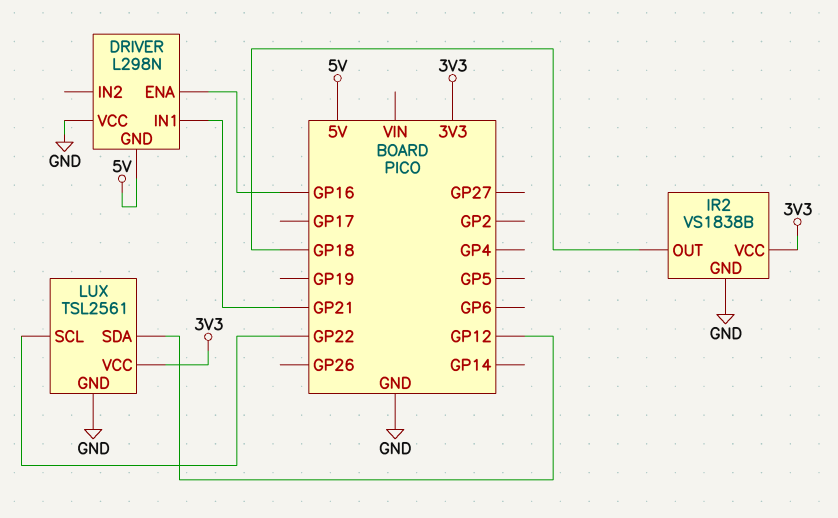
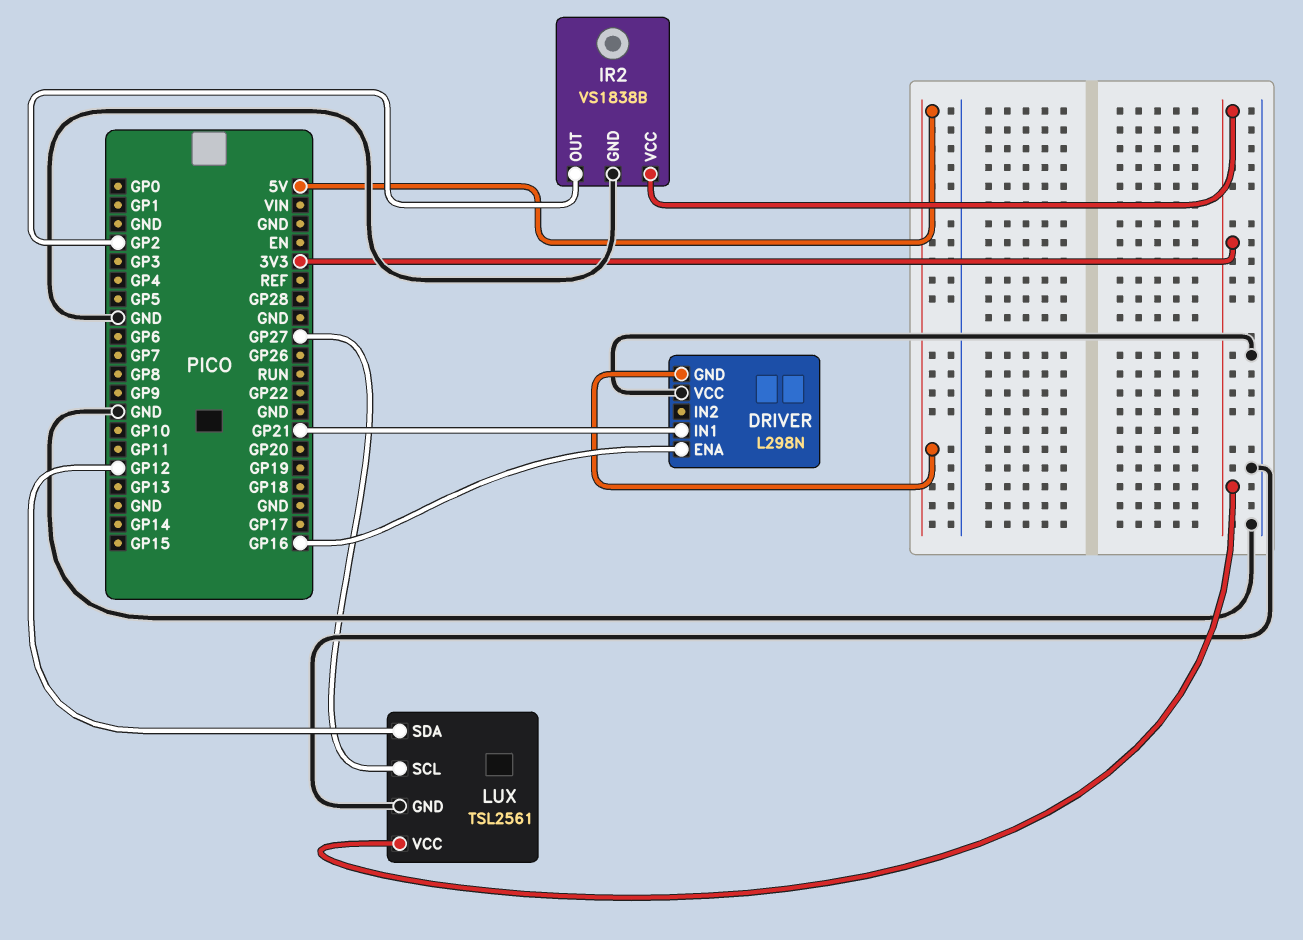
IR2 pin OUT: GP18 -> GP2
LUX pin SCL: GP22 -> GP27

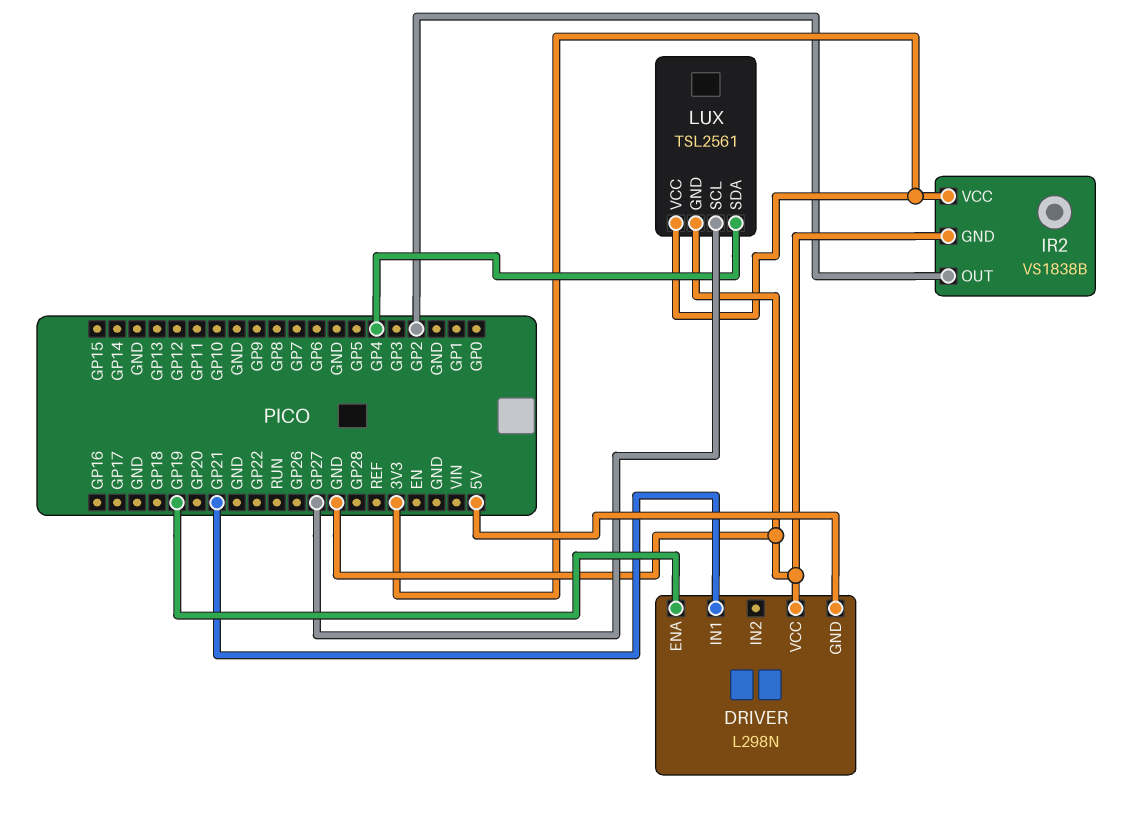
DRIVER pin ENA: GP16 -> GP19
LUX pin SDA: GP12 -> GP4

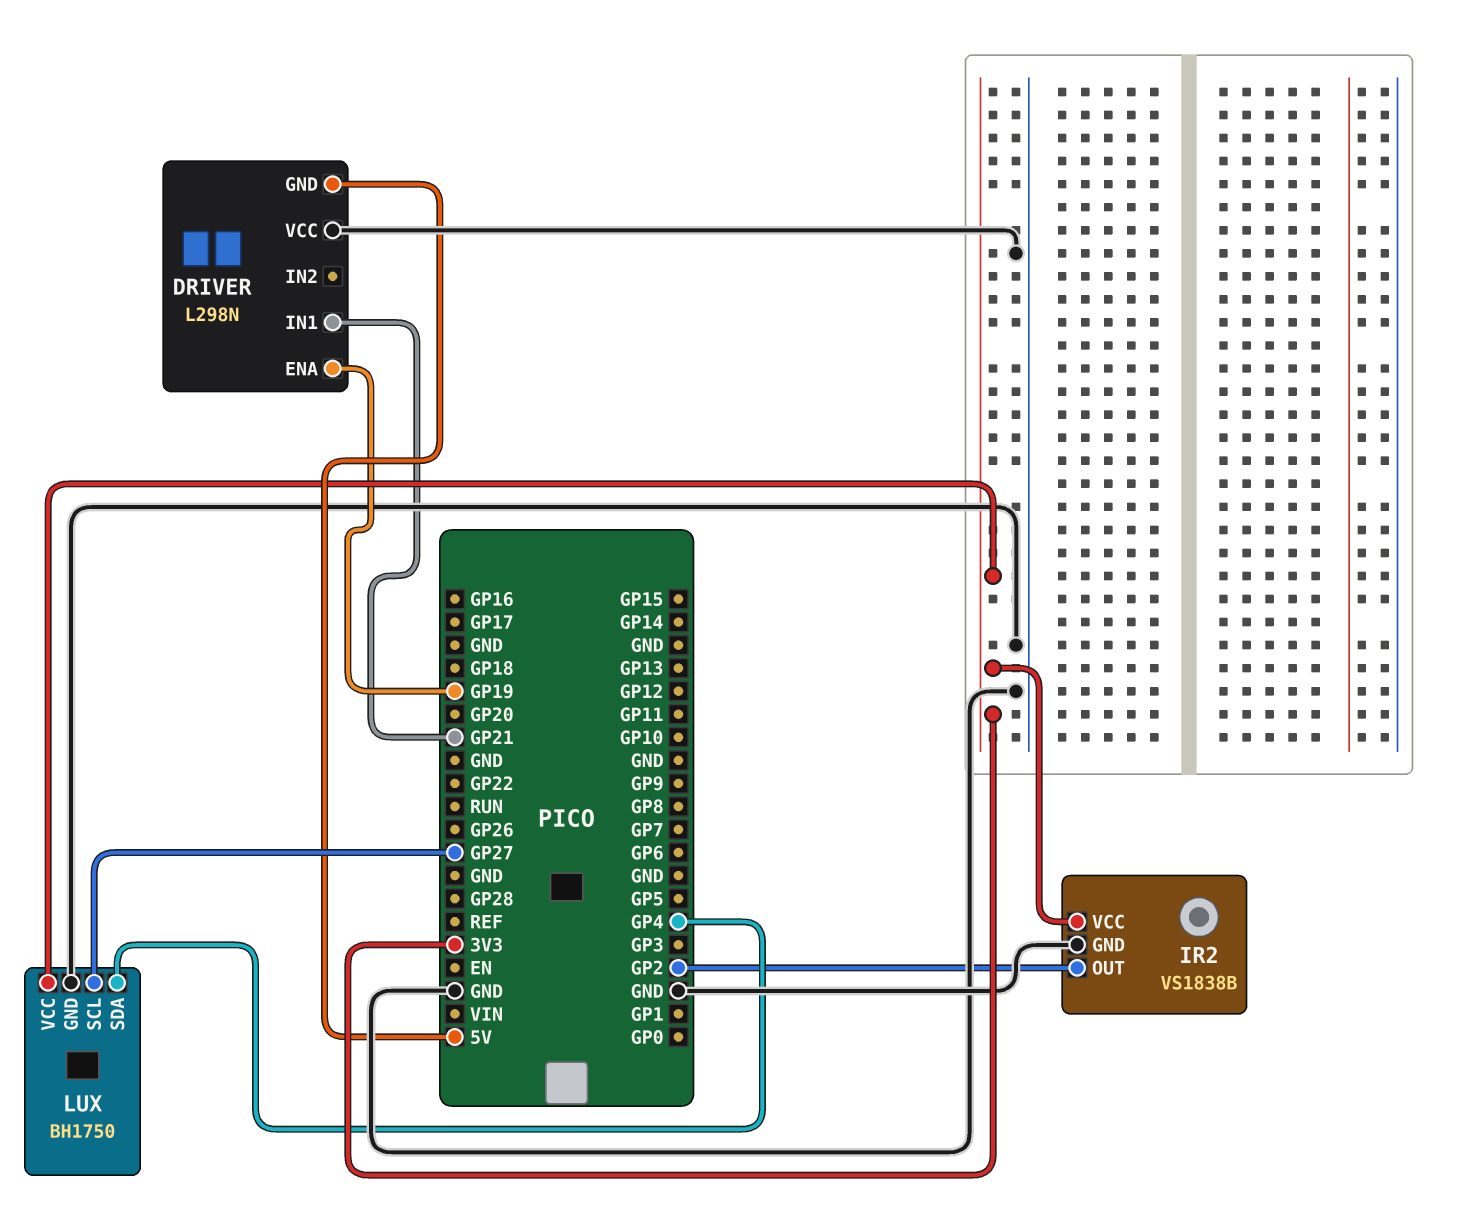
LUX: TSL2561 -> BH1750

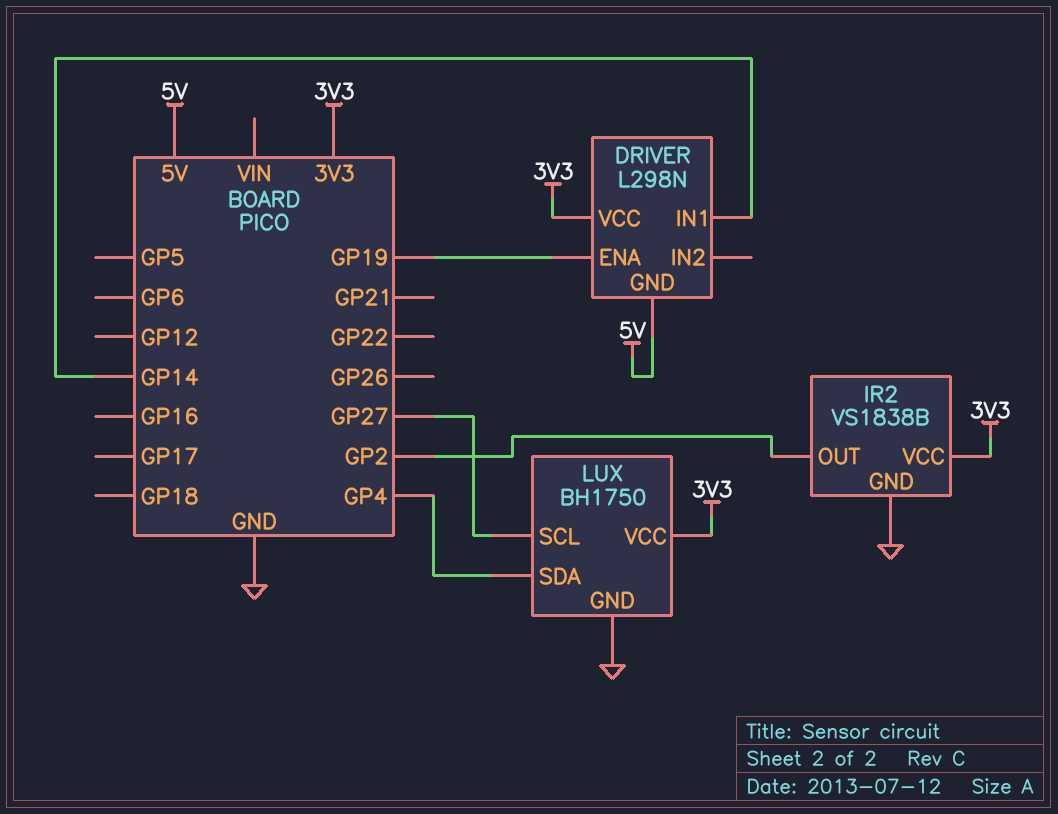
DRIVER pin IN1: GP21 -> GP14
DRIVER pin VCC: GND -> 3V3

